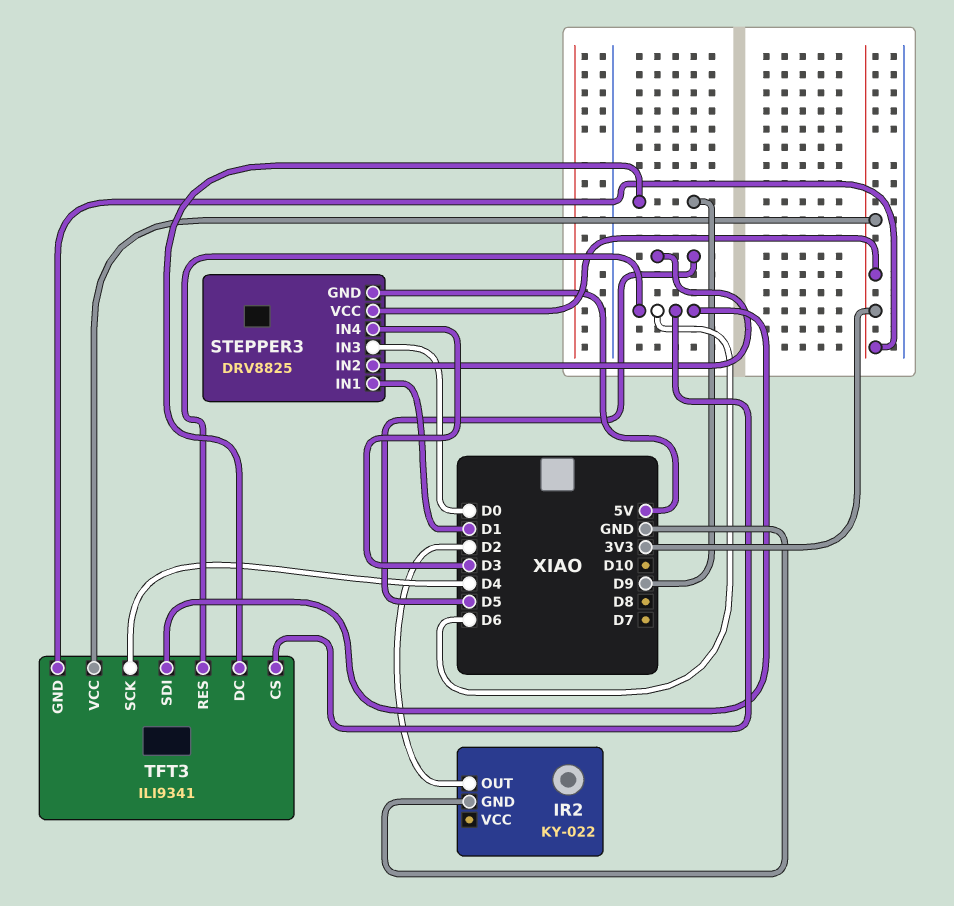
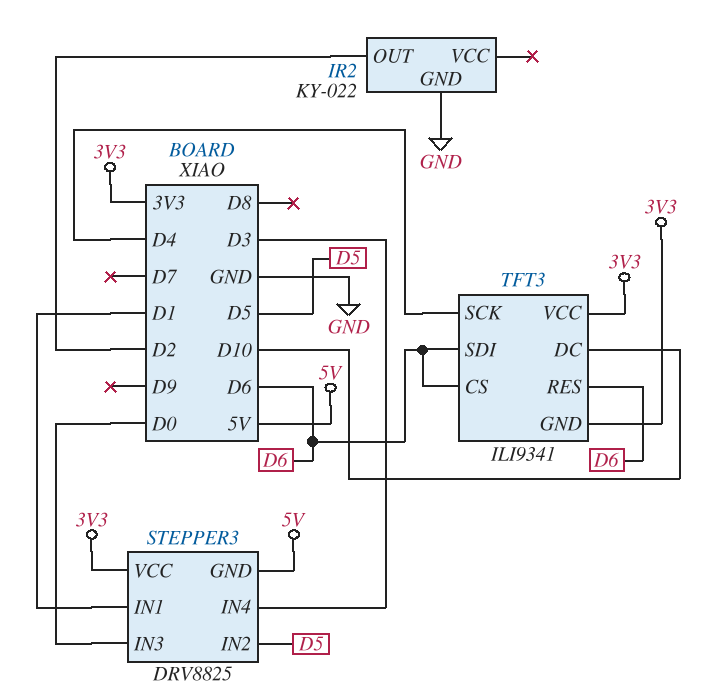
TFT3 pin DC: D9 -> D10

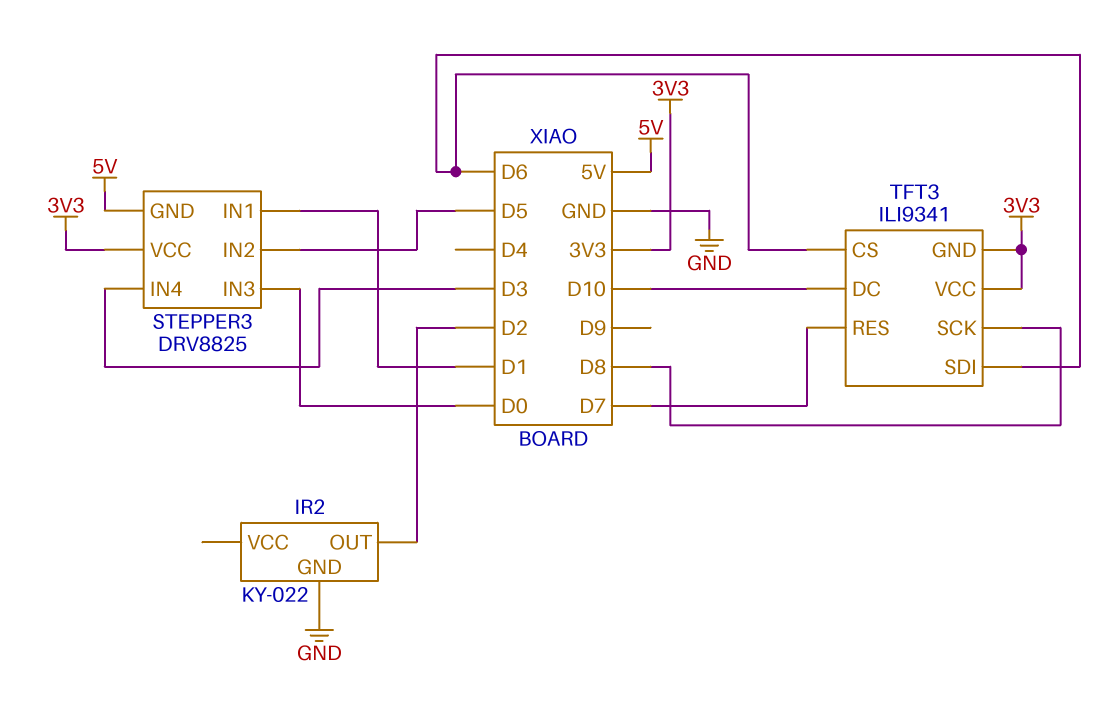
TFT3 pin RES: D6 -> D7
TFT3 pin SCK: D4 -> D8

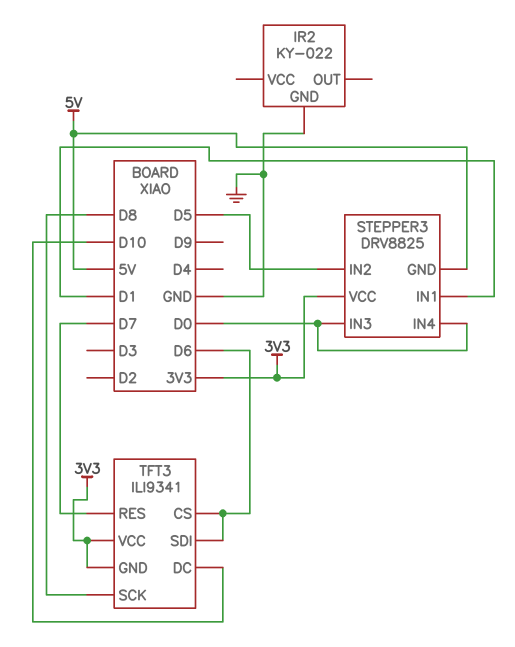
IR2 pin OUT: D2 -> none
STEPPER3 pin IN4: D3 -> D0

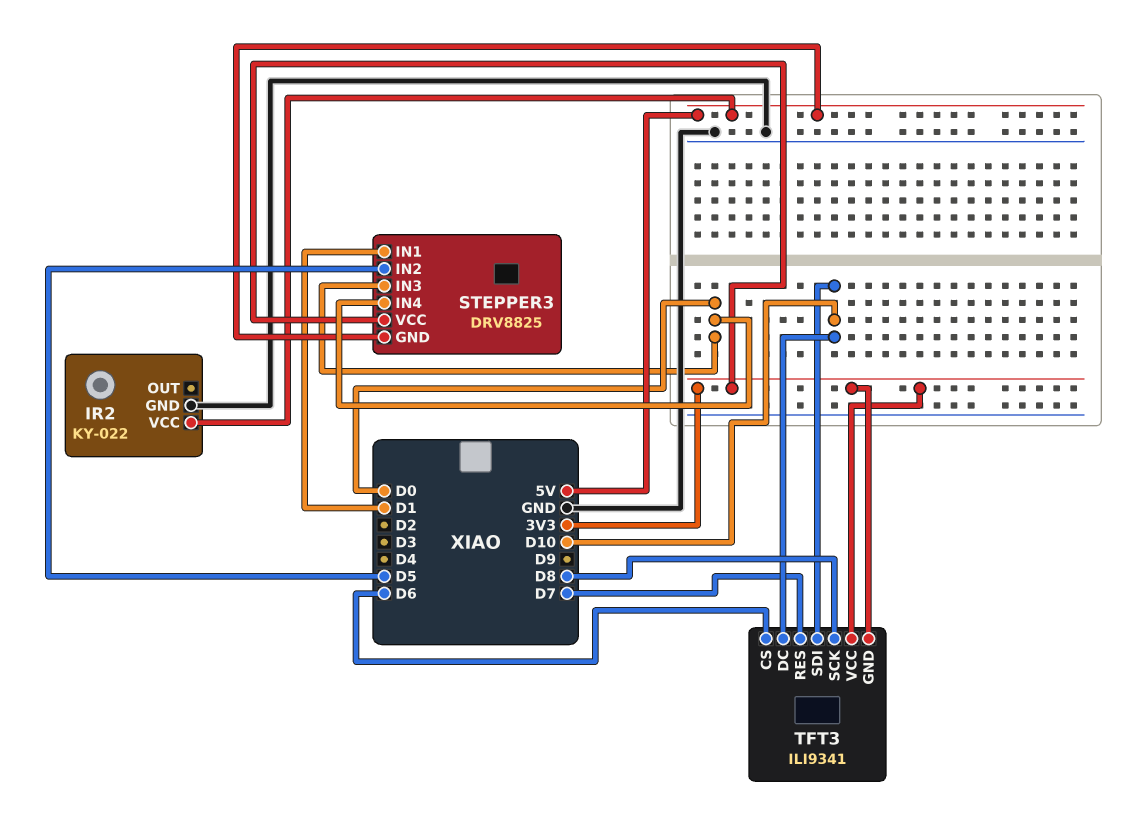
IR2 pin VCC: none -> 5V
TFT3 pin SDI: D6 -> D10

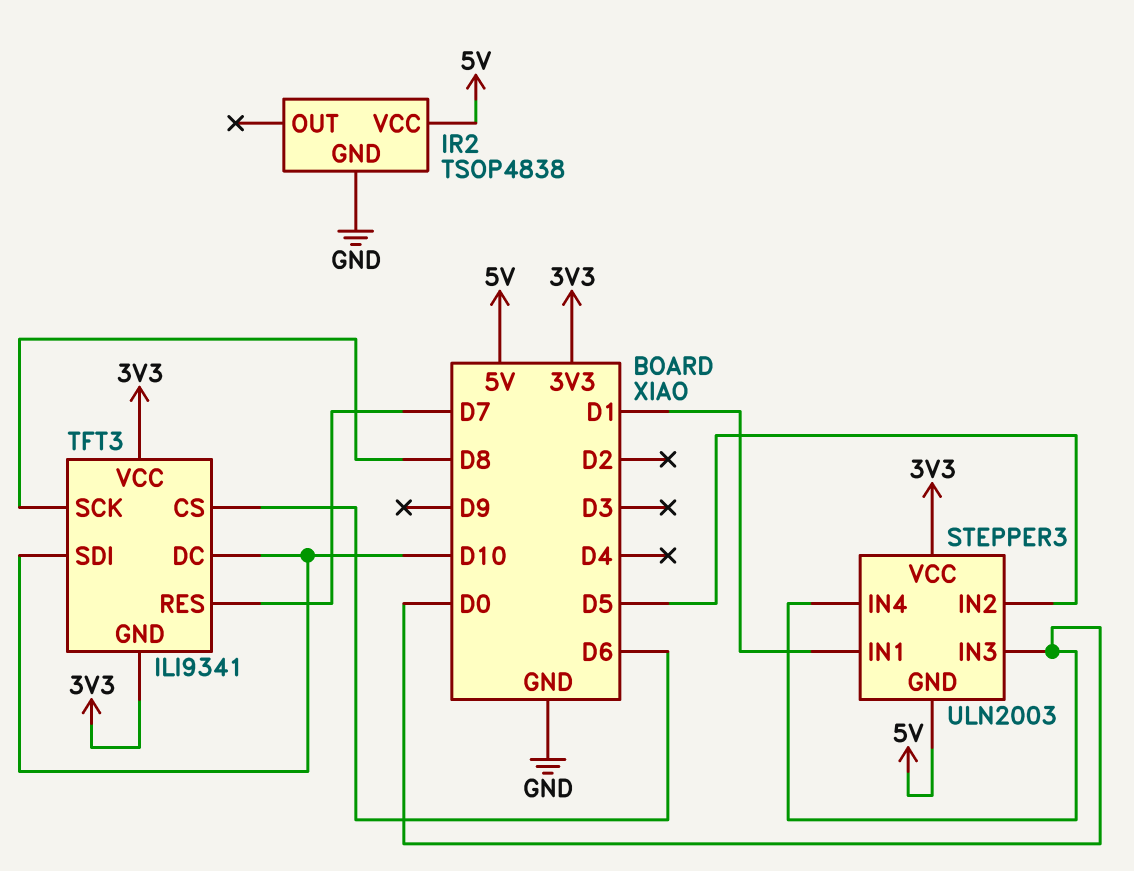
IR2: KY-022 -> TSOP4838
STEPPER3: DRV8825 -> ULN2003

